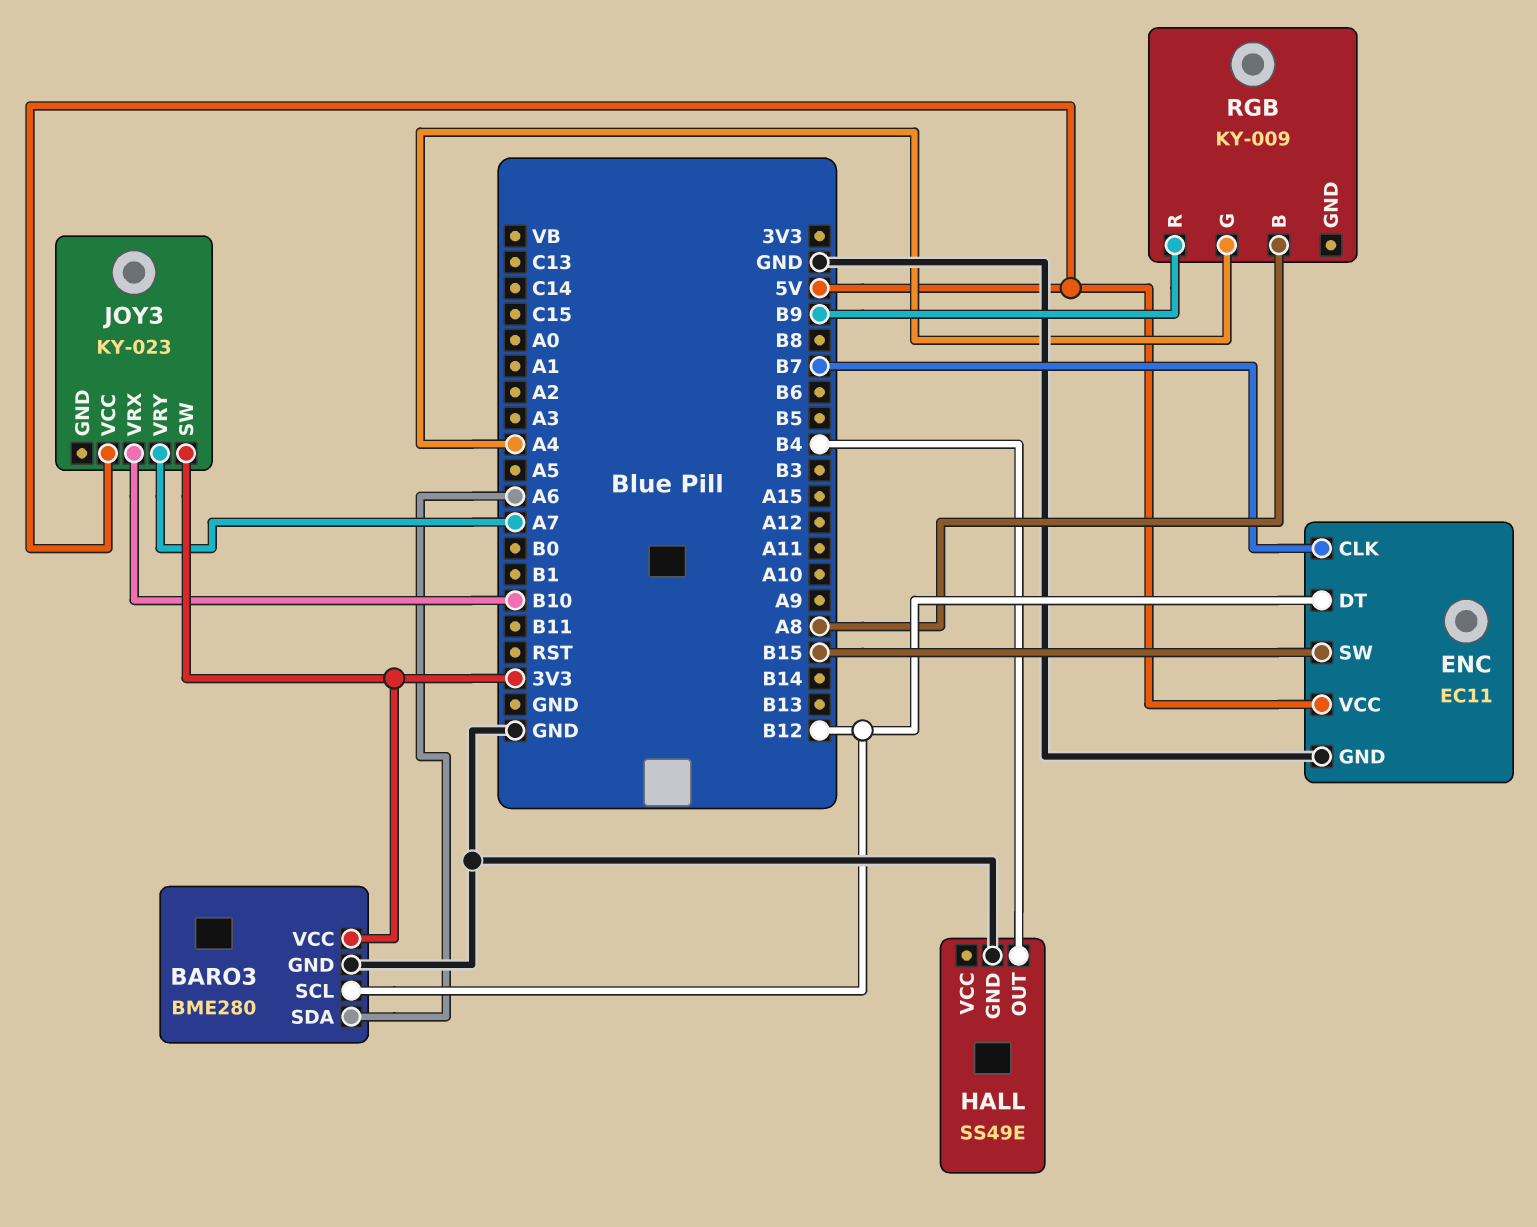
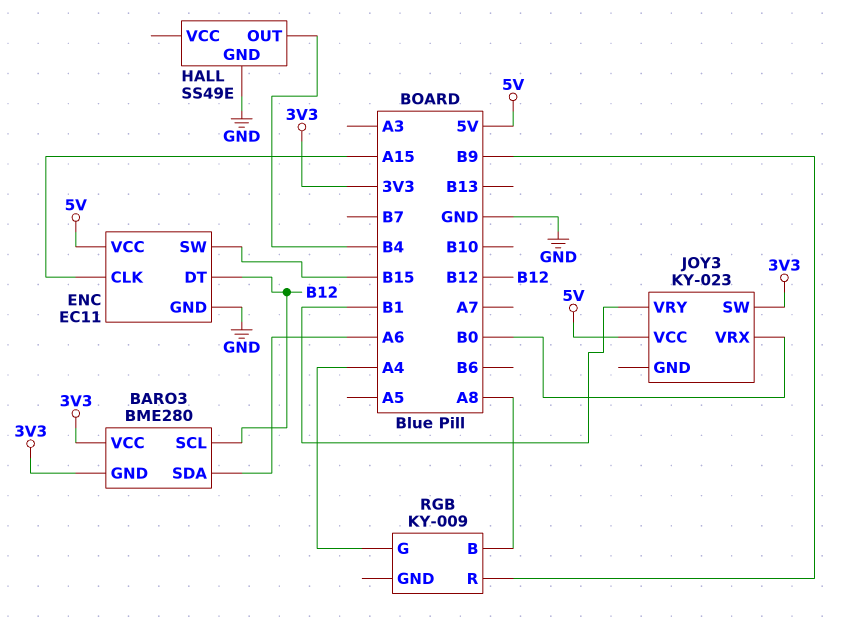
BARO3 pin GND: GND -> 3V3
ENC pin CLK: B7 -> A15
JOY3 pin VRX: B10 -> B0
JOY3 pin VRY: A7 -> B1

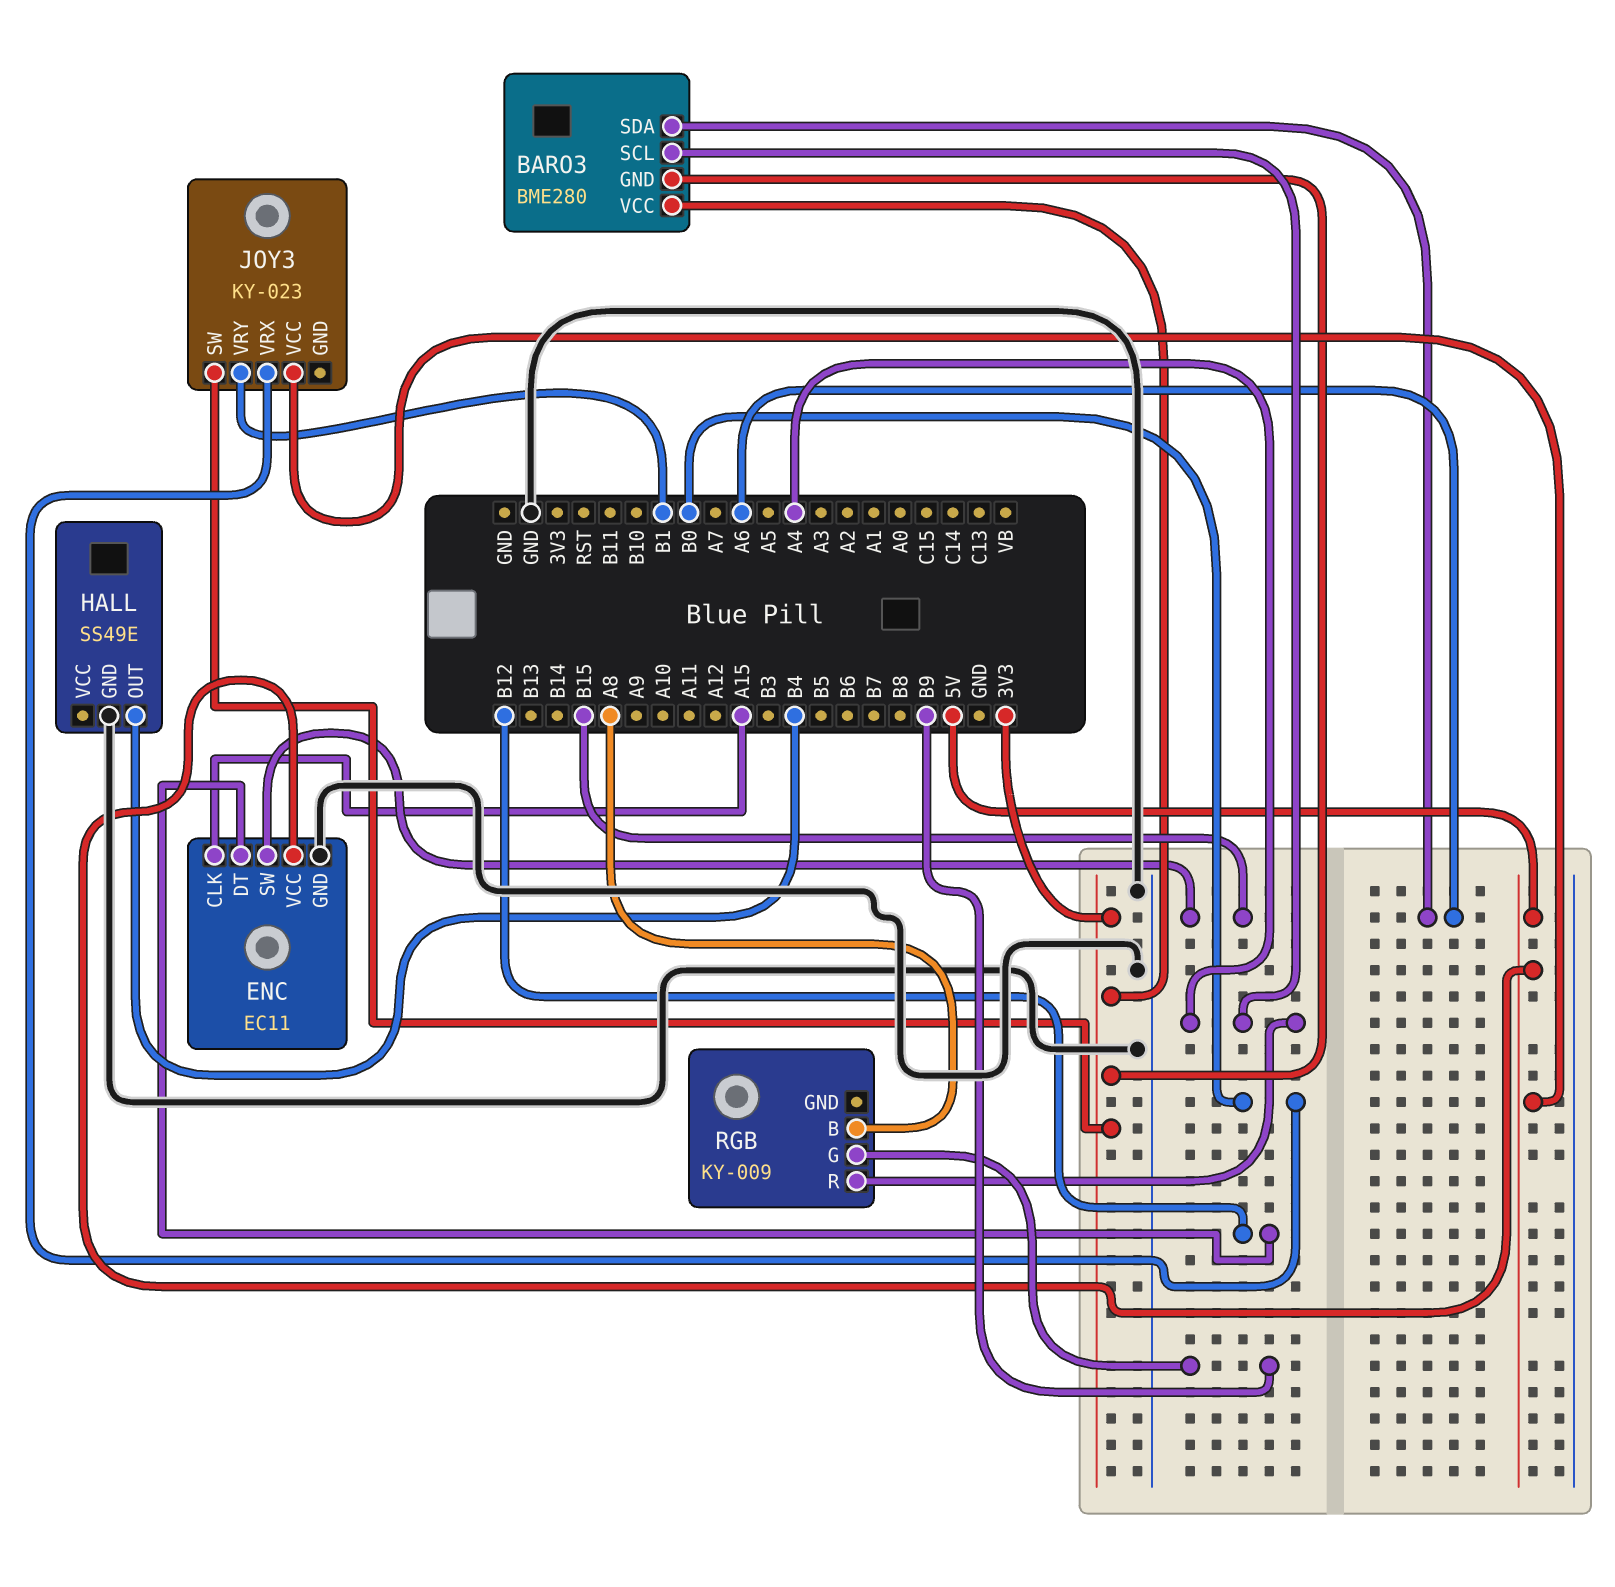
BARO3 pin SCL: B12 -> A4
RGB pin G: A4 -> B9
RGB pin R: B9 -> A4

